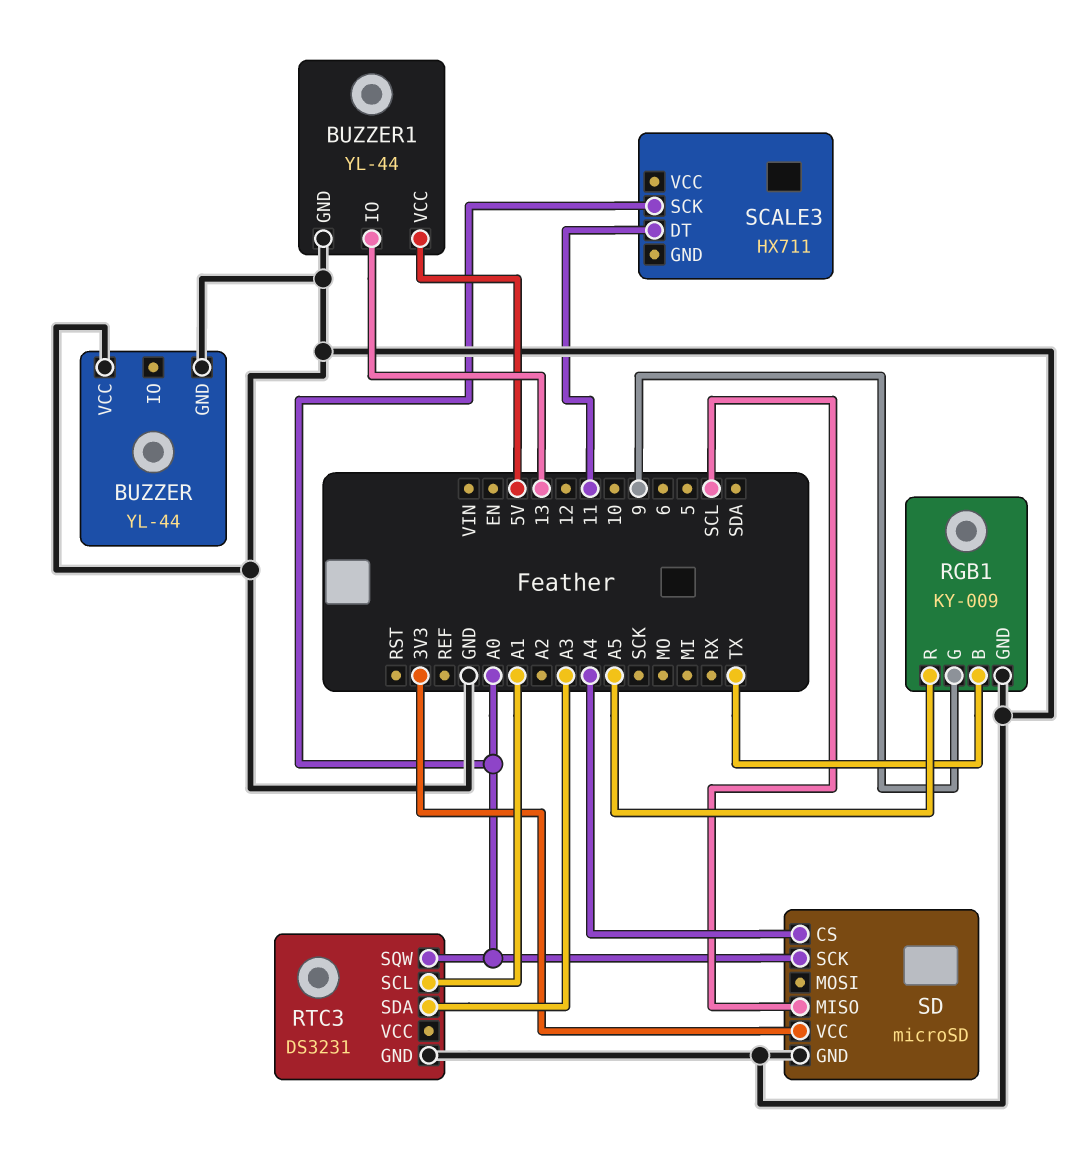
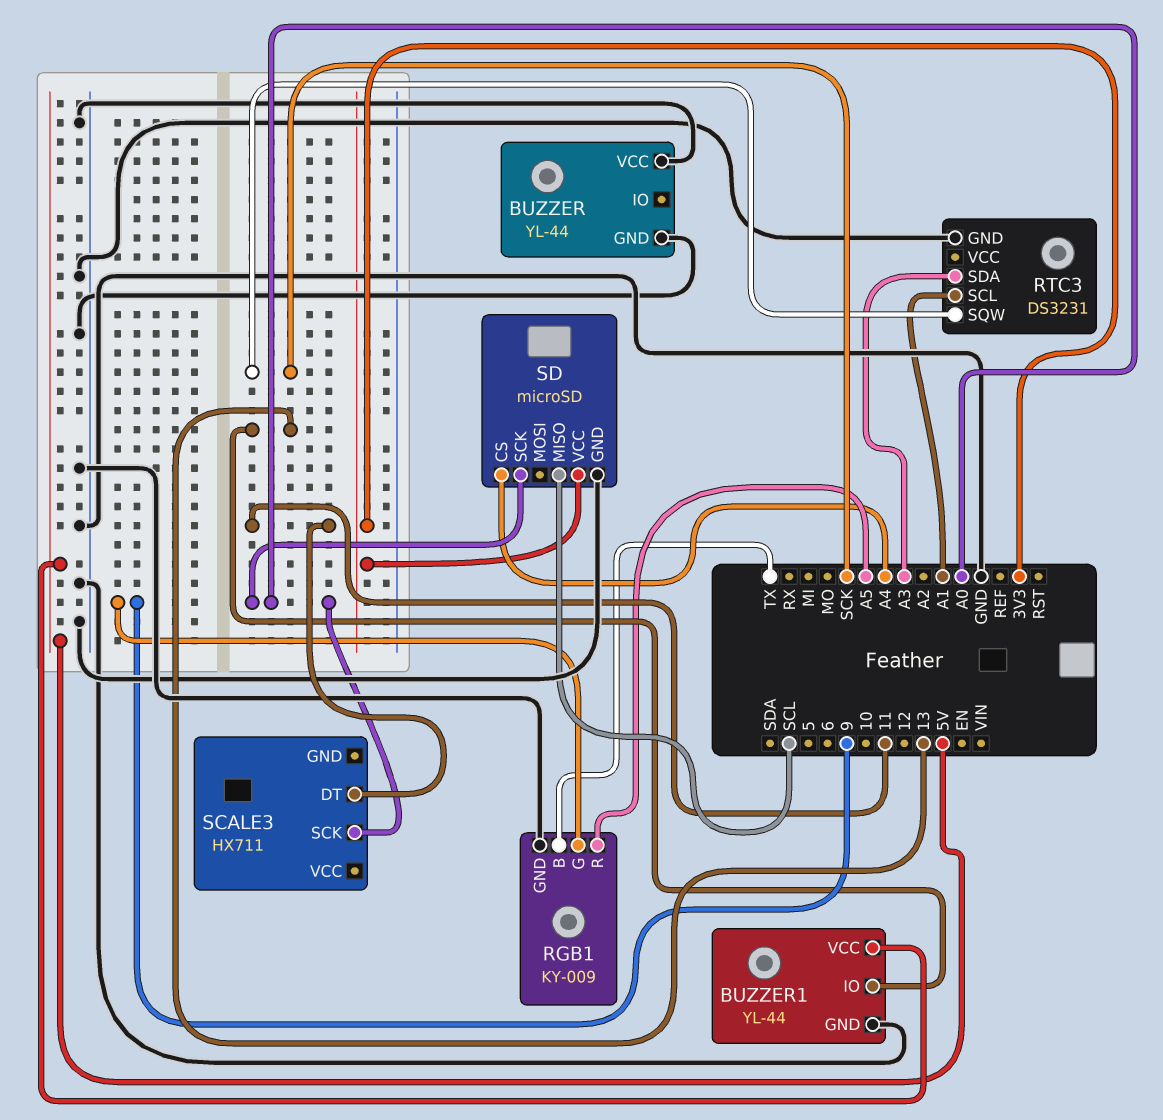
RTC3 pin SQW: A0 -> SCK

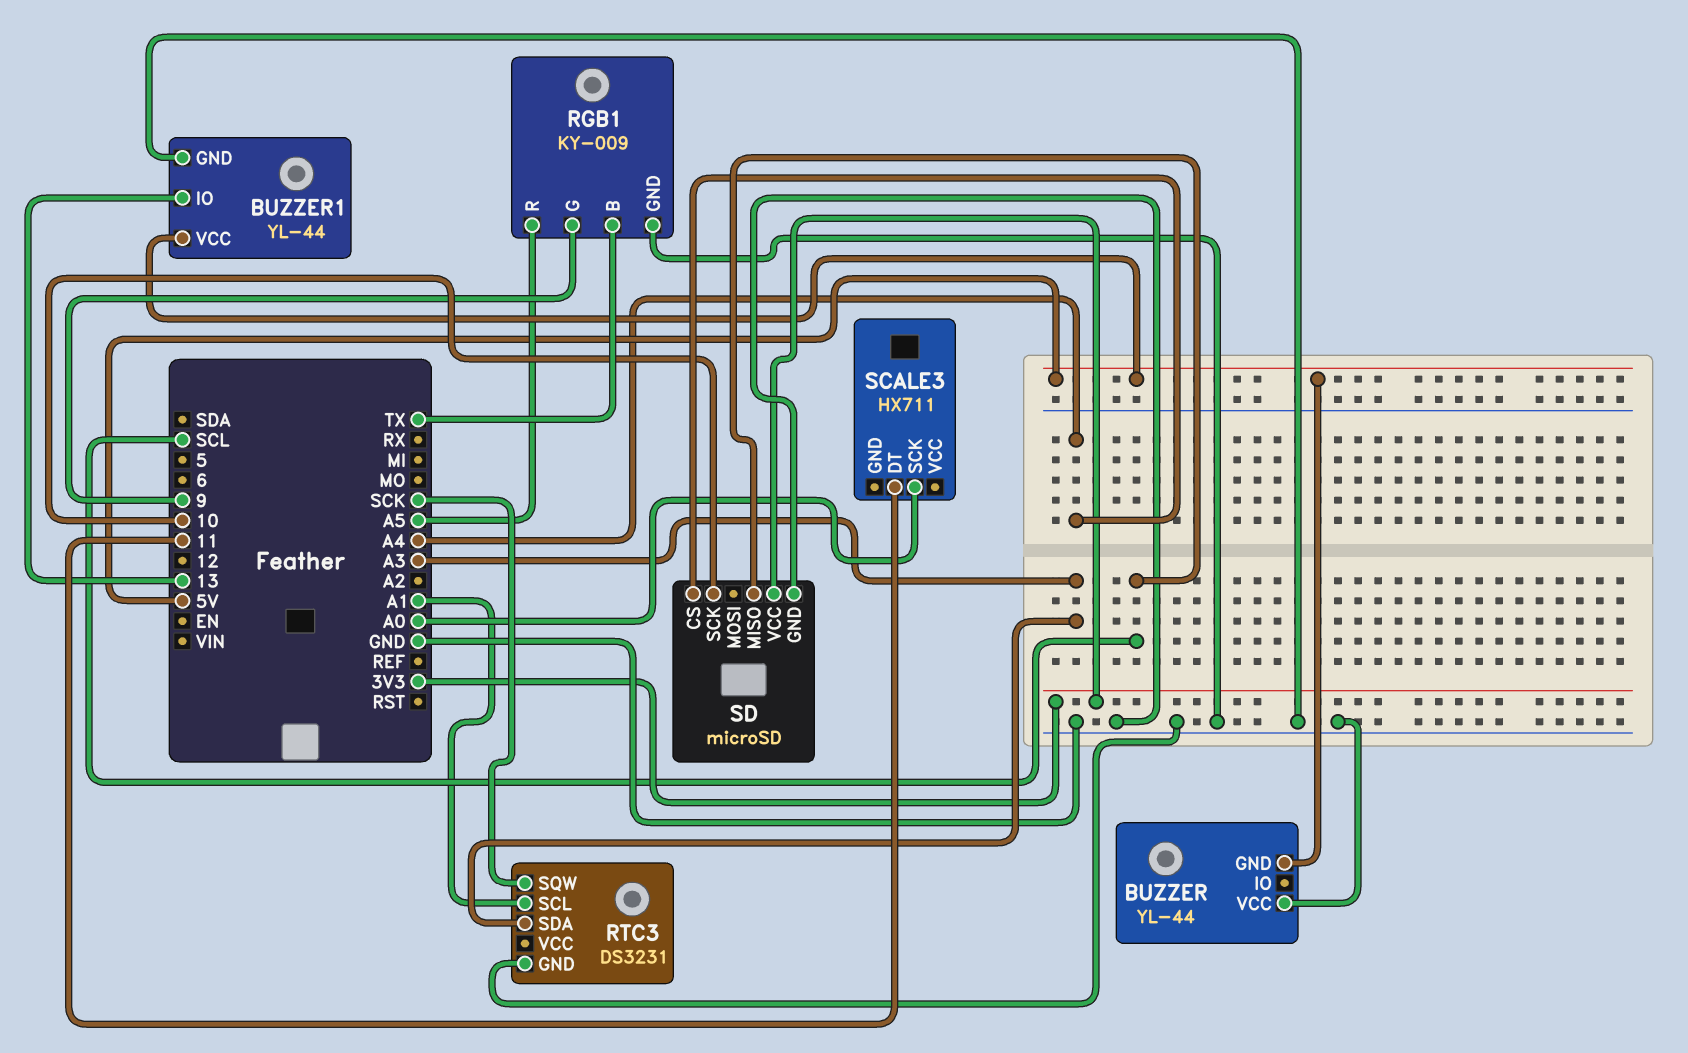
BUZZER pin GND: GND -> 5V
SD pin SCK: A0 -> 10

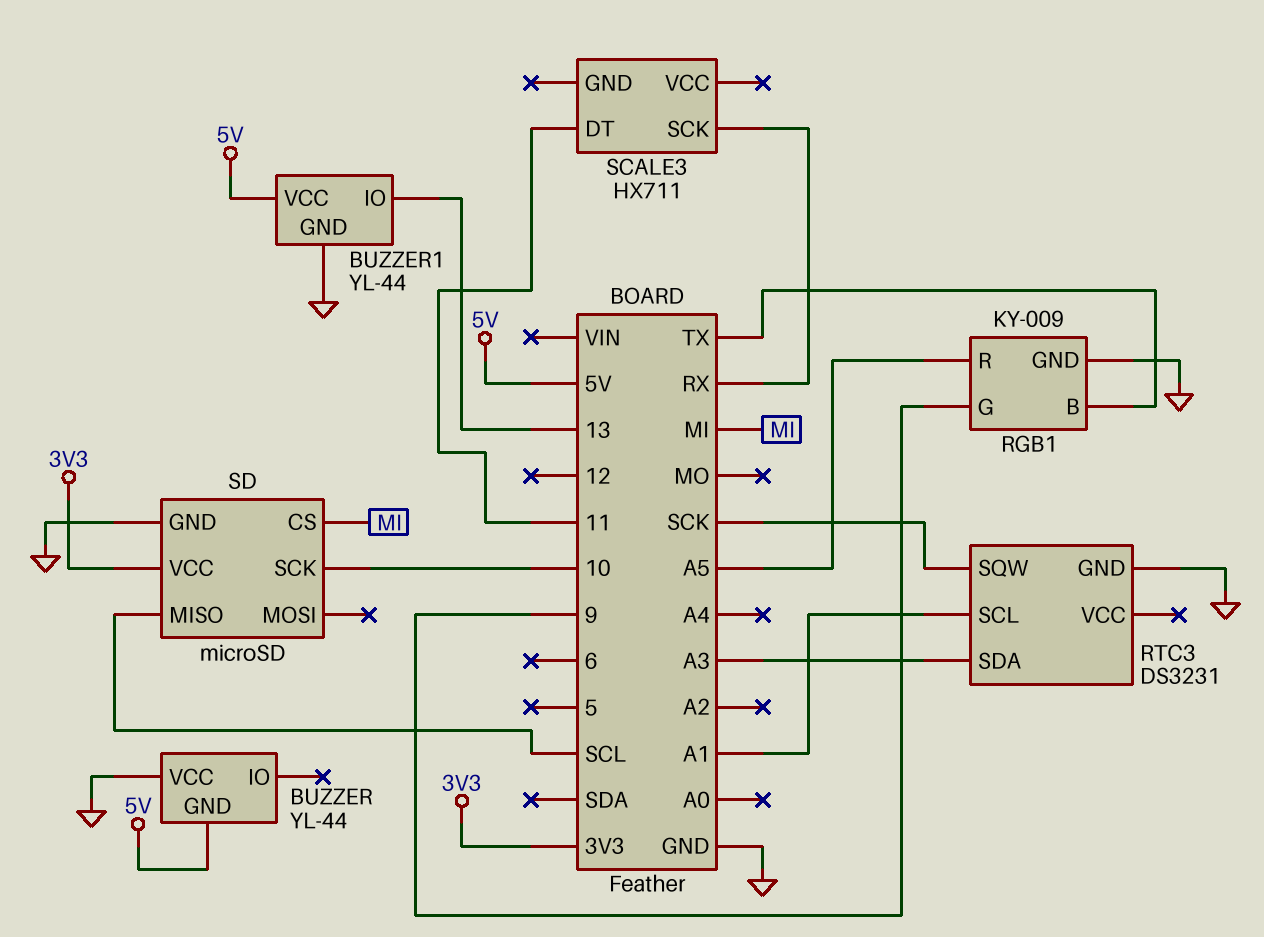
SCALE3 pin SCK: A0 -> RX
SD pin CS: A4 -> MI

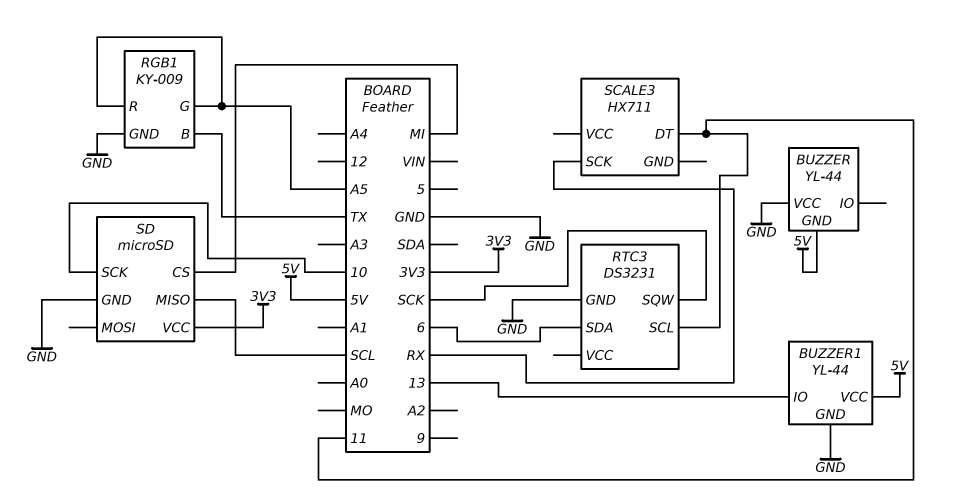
RGB1 pin G: 9 -> A5
RTC3 pin SCL: A1 -> 11
RTC3 pin SDA: A3 -> 6

